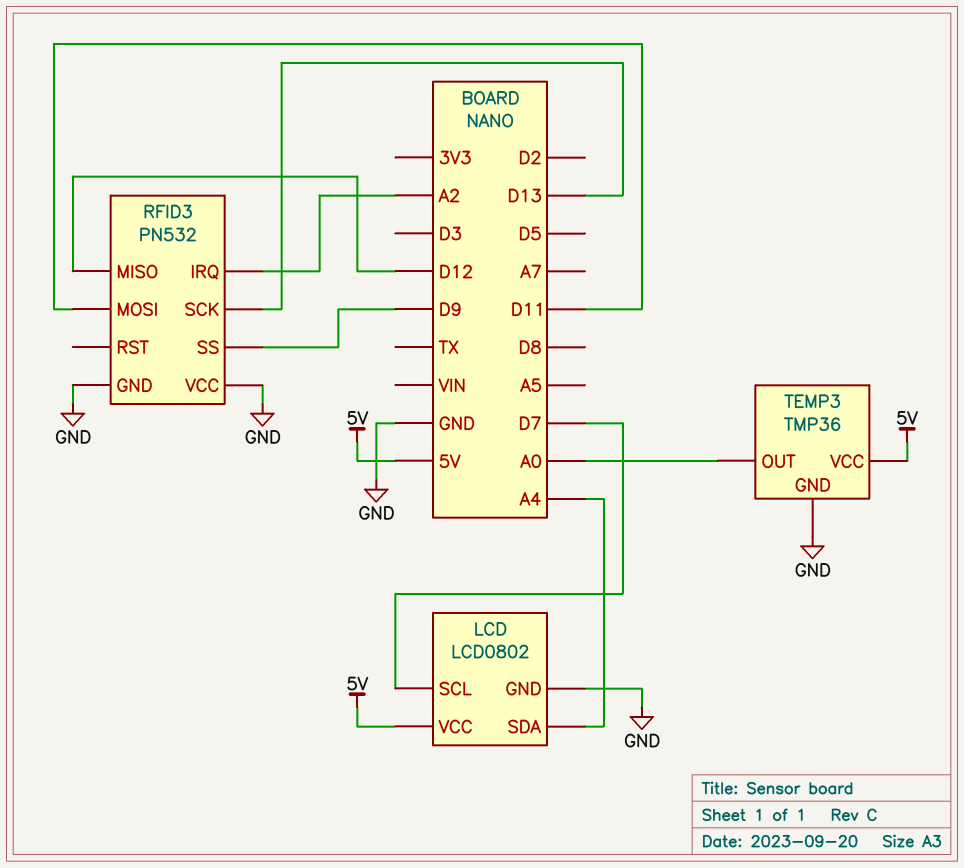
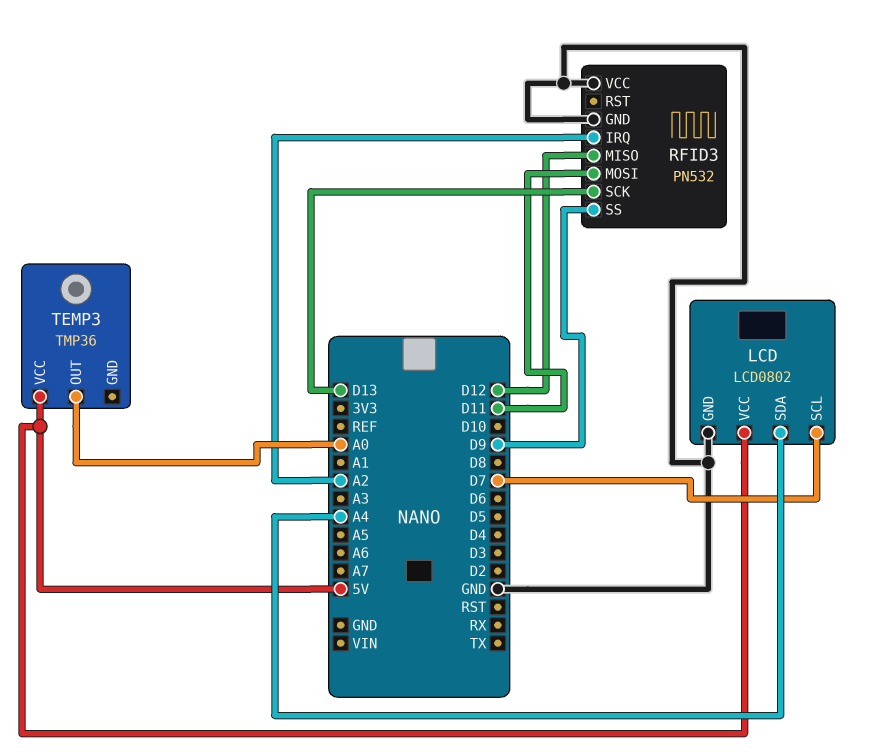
TEMP3 pin GND: GND -> none

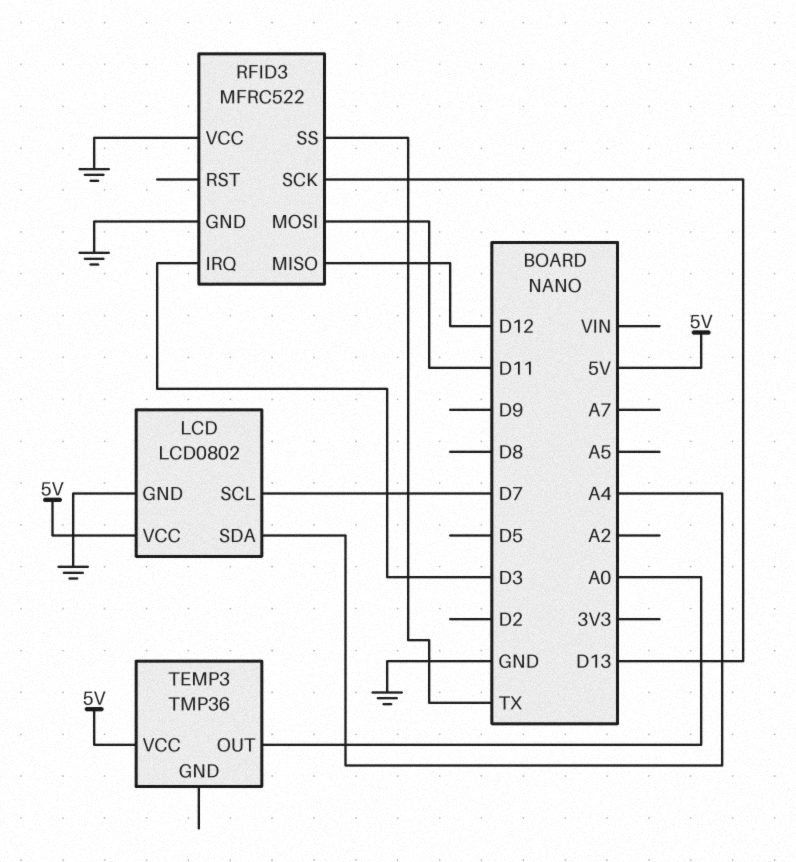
RFID3: PN532 -> MFRC522
RFID3 pin IRQ: A2 -> D3
RFID3 pin SS: D9 -> TX

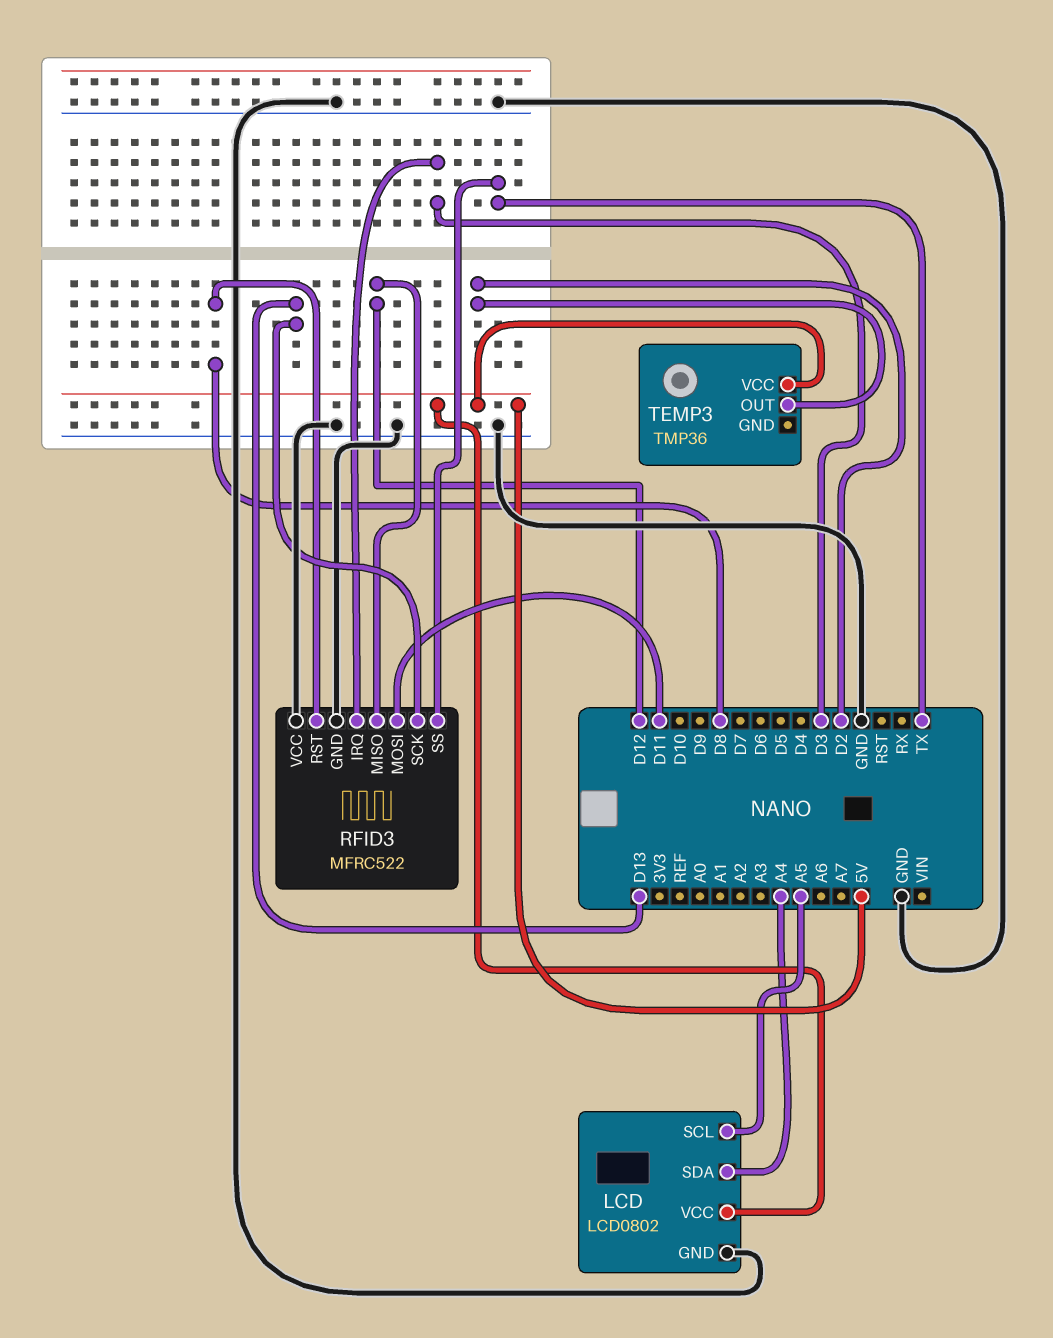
LCD pin SCL: D7 -> A5
RFID3 pin RST: none -> D8
TEMP3 pin OUT: A0 -> D2

